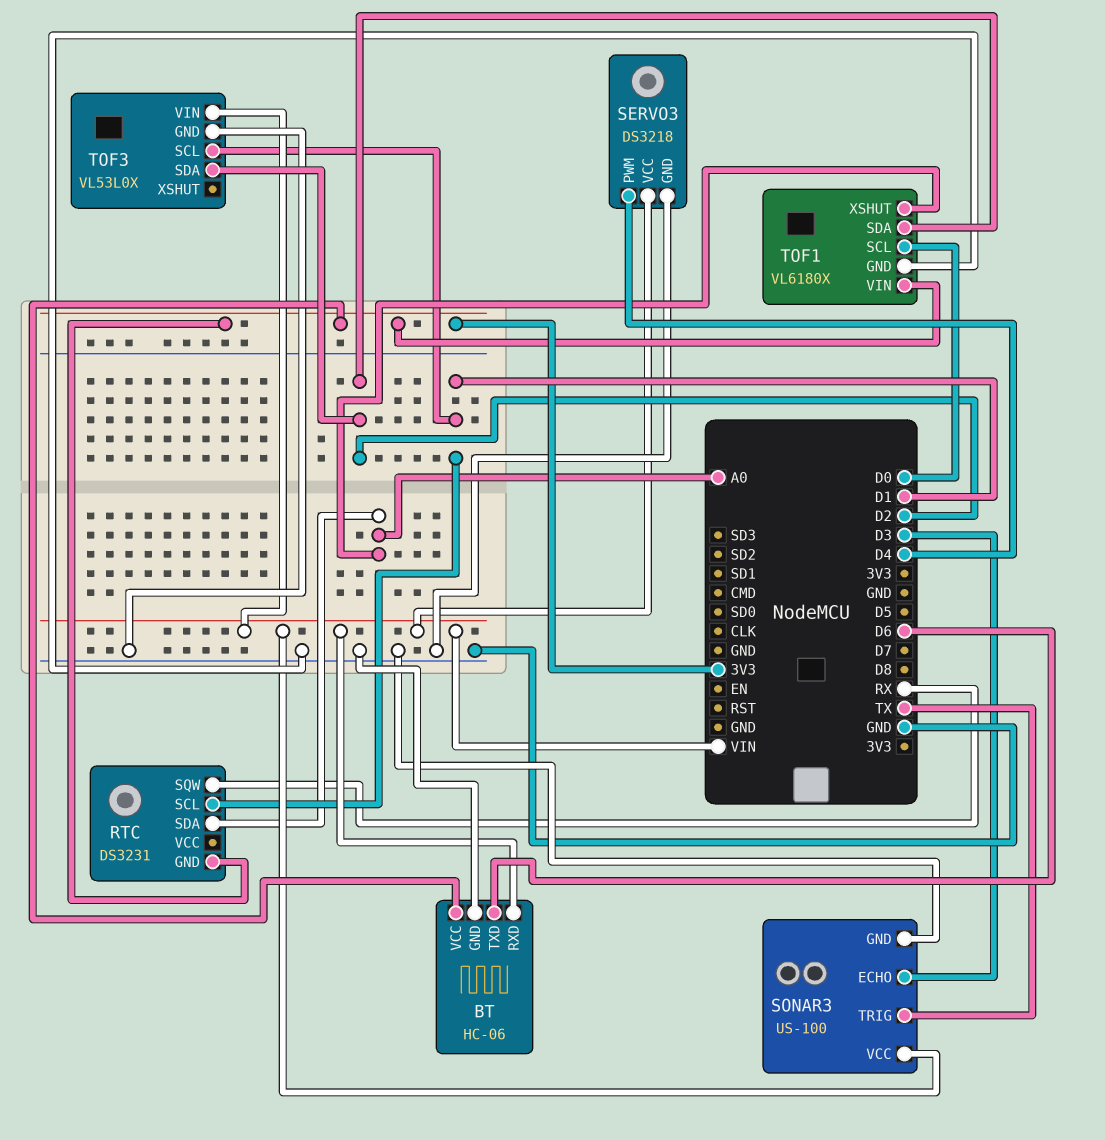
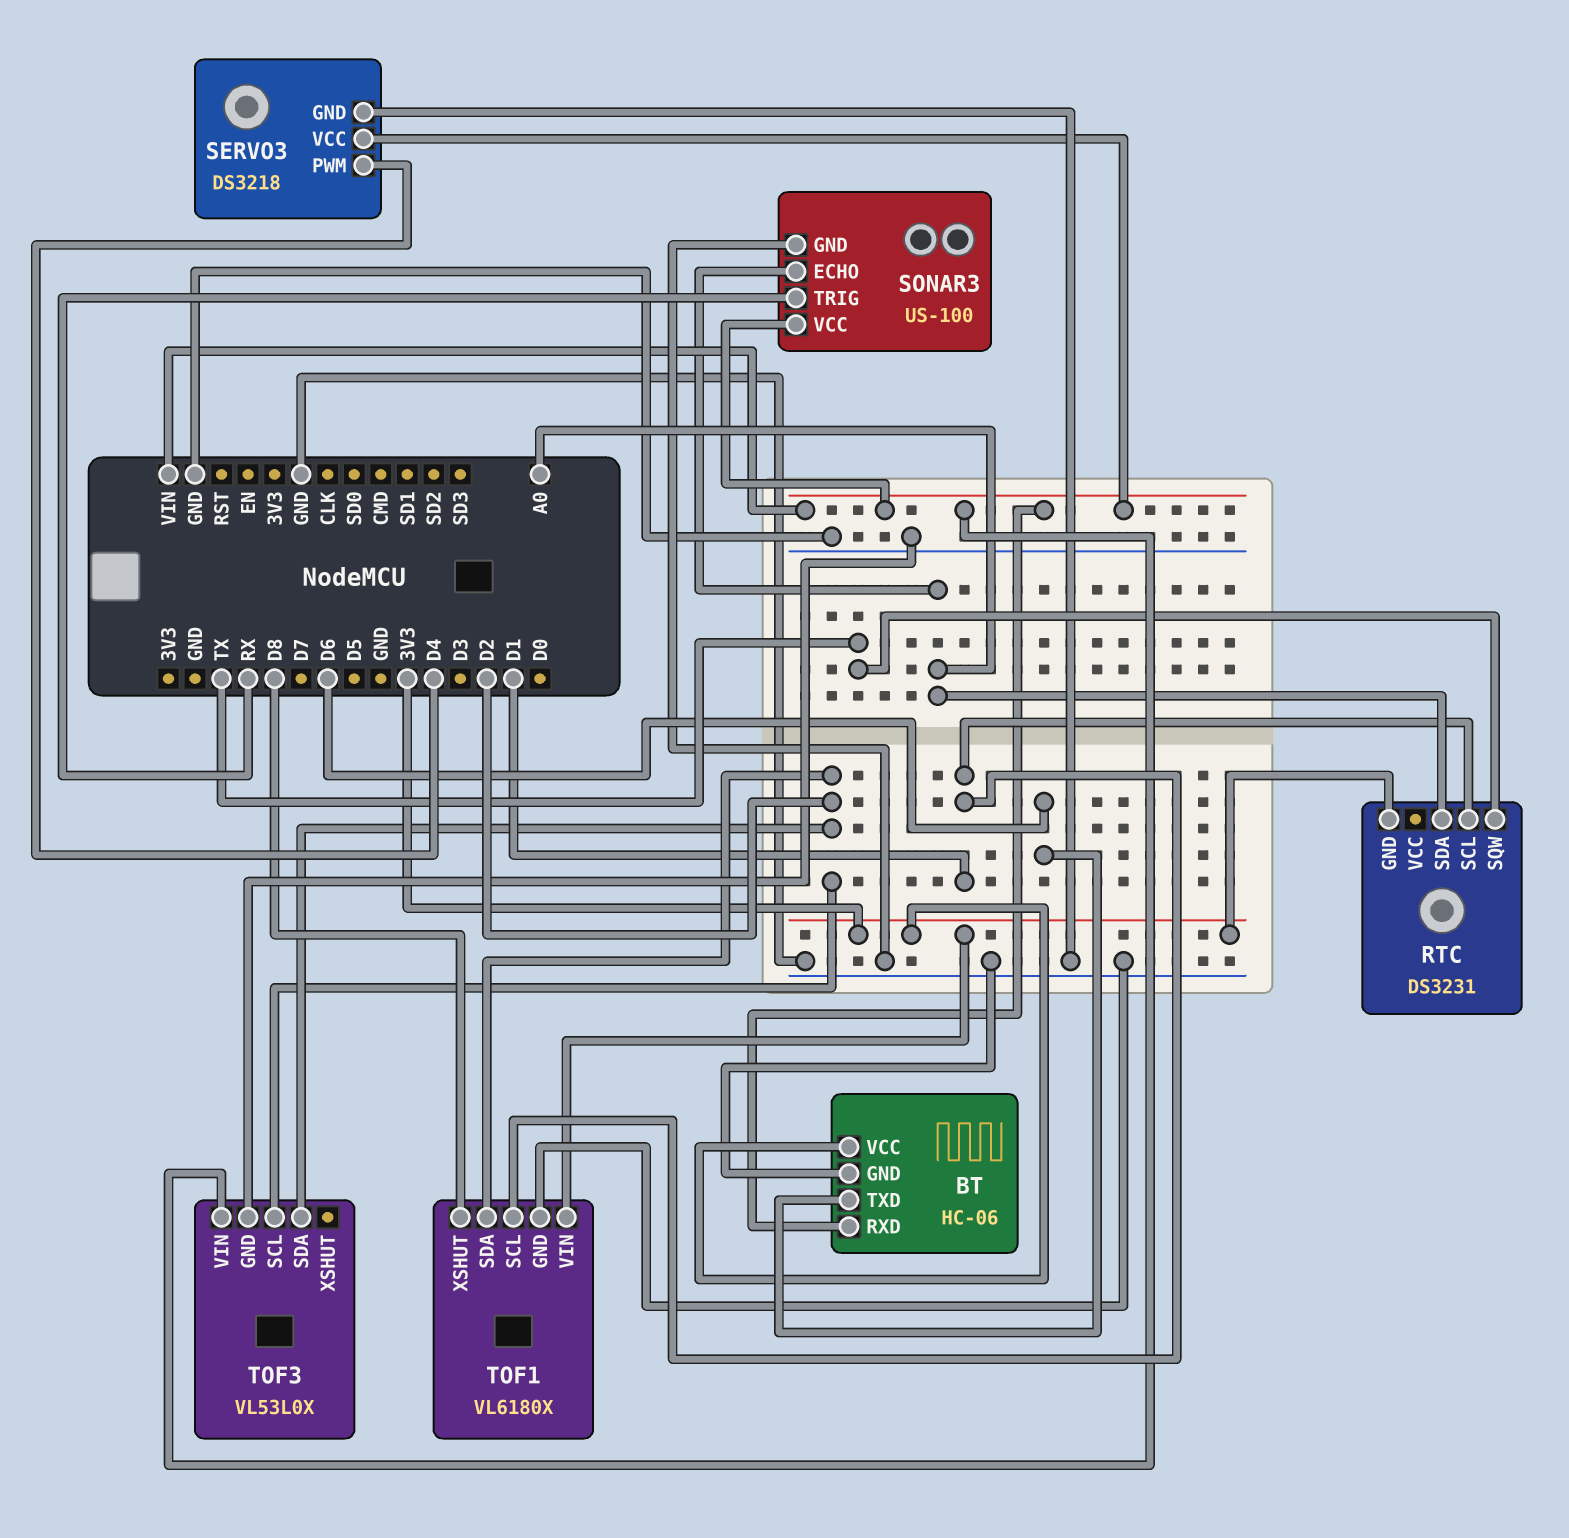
RTC pin SQW: RX -> TX
SONAR3 pin ECHO: D3 -> A0
SONAR3 pin TRIG: TX -> RX
TOF1 pin SCL: D0 -> D1
TOF1 pin XSHUT: A0 -> D8
TOF3 pin SCL: D1 -> D2

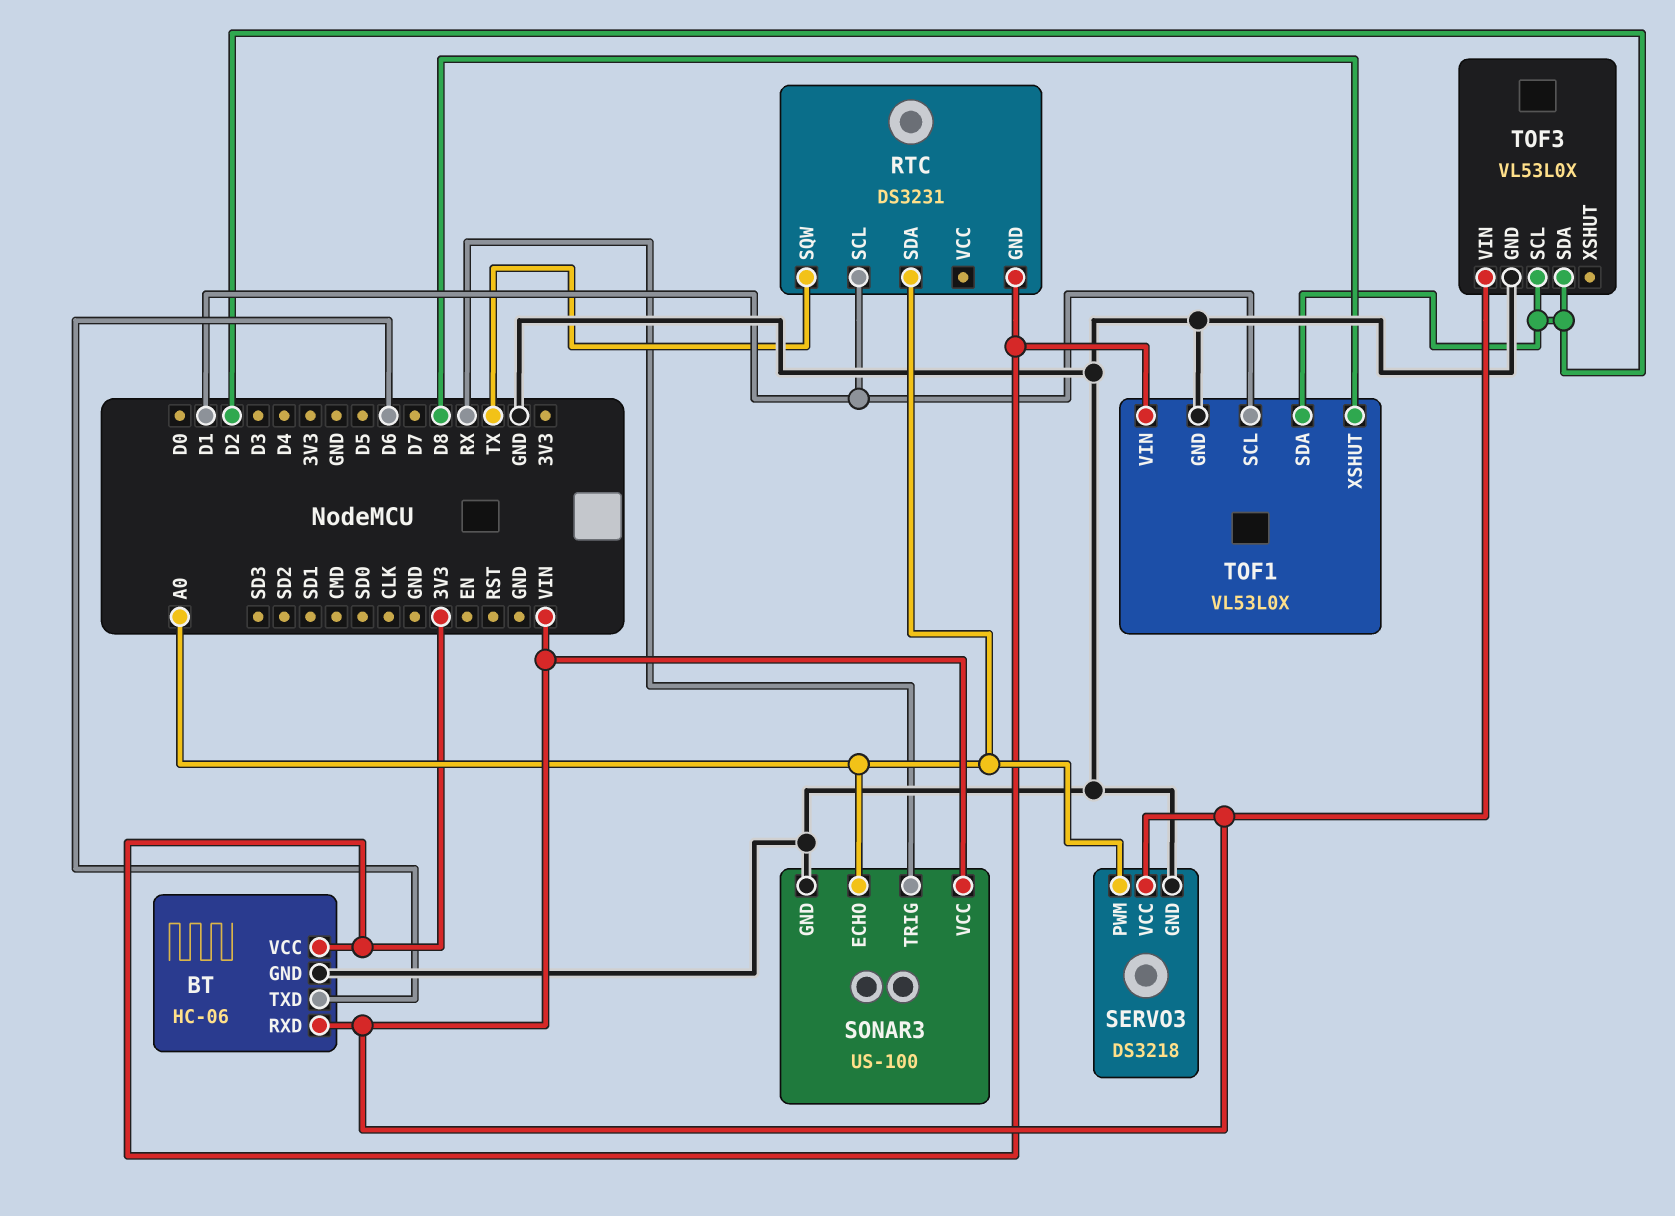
SERVO3 pin PWM: D4 -> A0
TOF1: VL6180X -> VL53L0X

